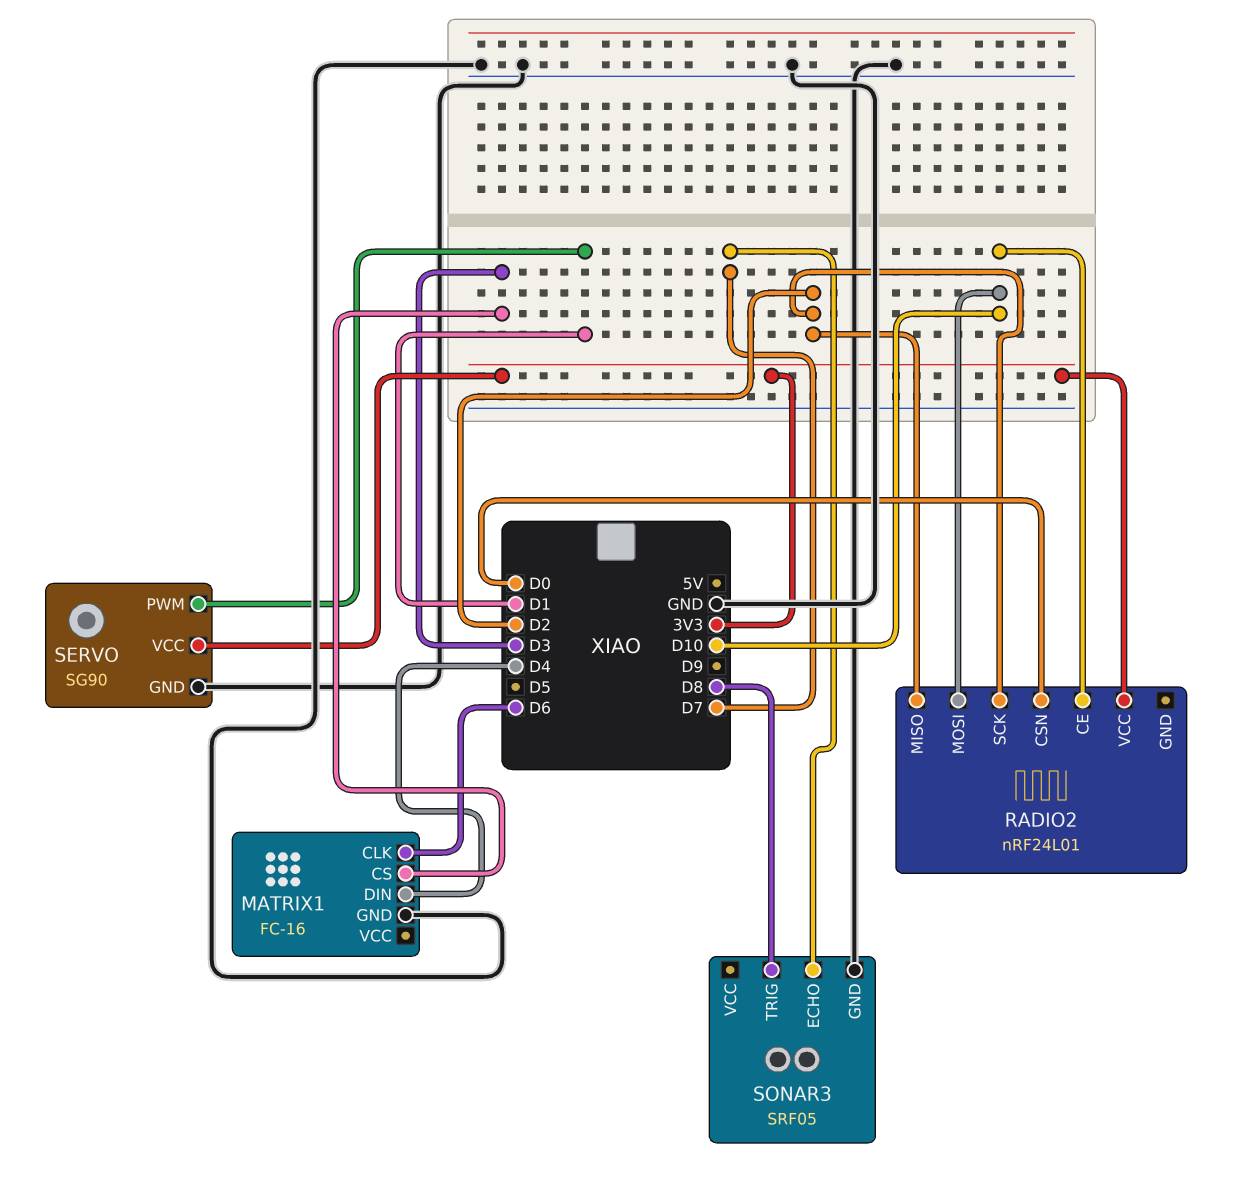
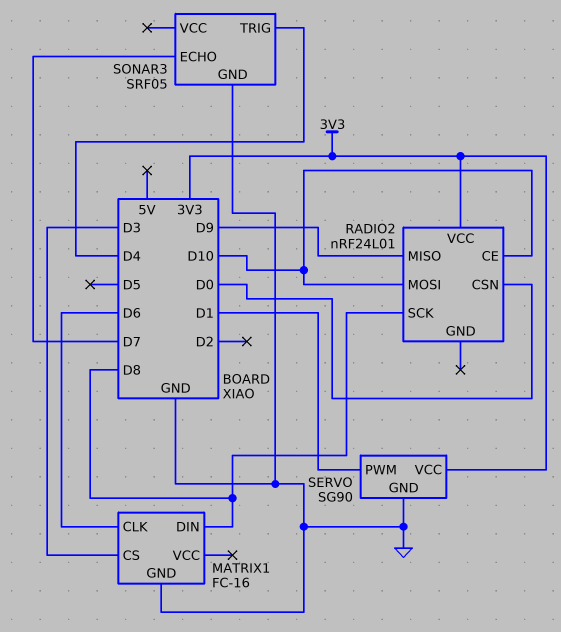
MATRIX1 pin DIN: D4 -> D8
RADIO2 pin MISO: D2 -> D9
RADIO2 pin SCK: D2 -> D8
SONAR3 pin TRIG: D8 -> D4

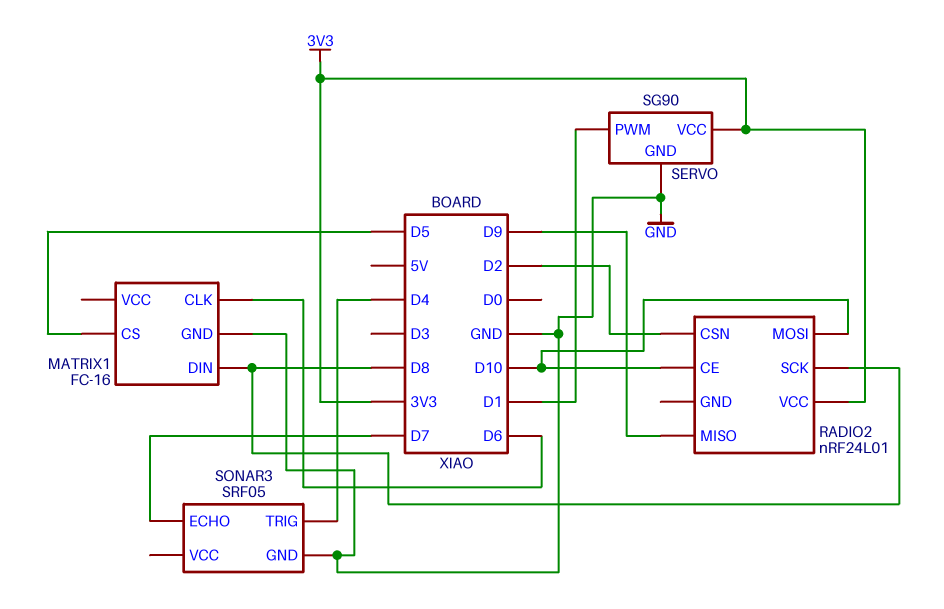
MATRIX1 pin CS: D3 -> D5
RADIO2 pin CSN: D0 -> D2

